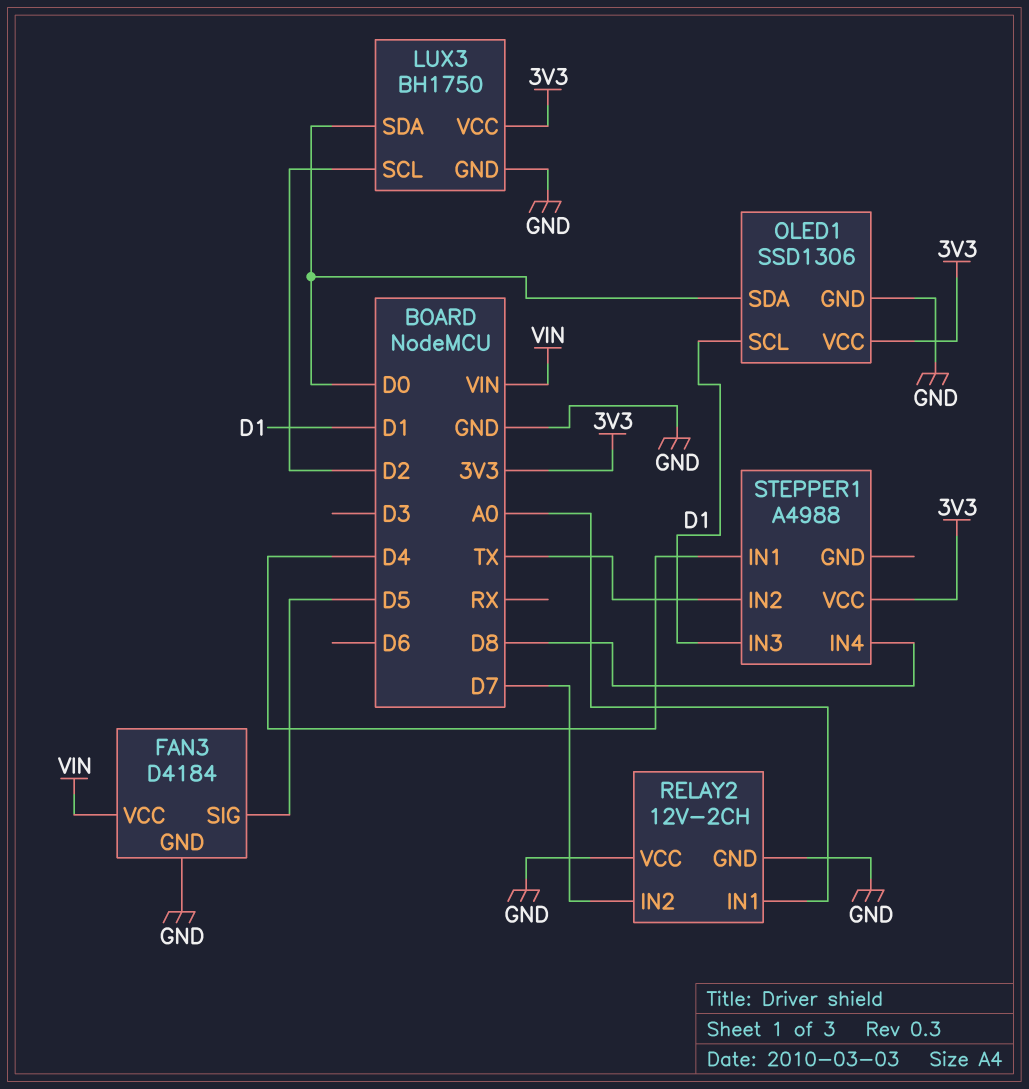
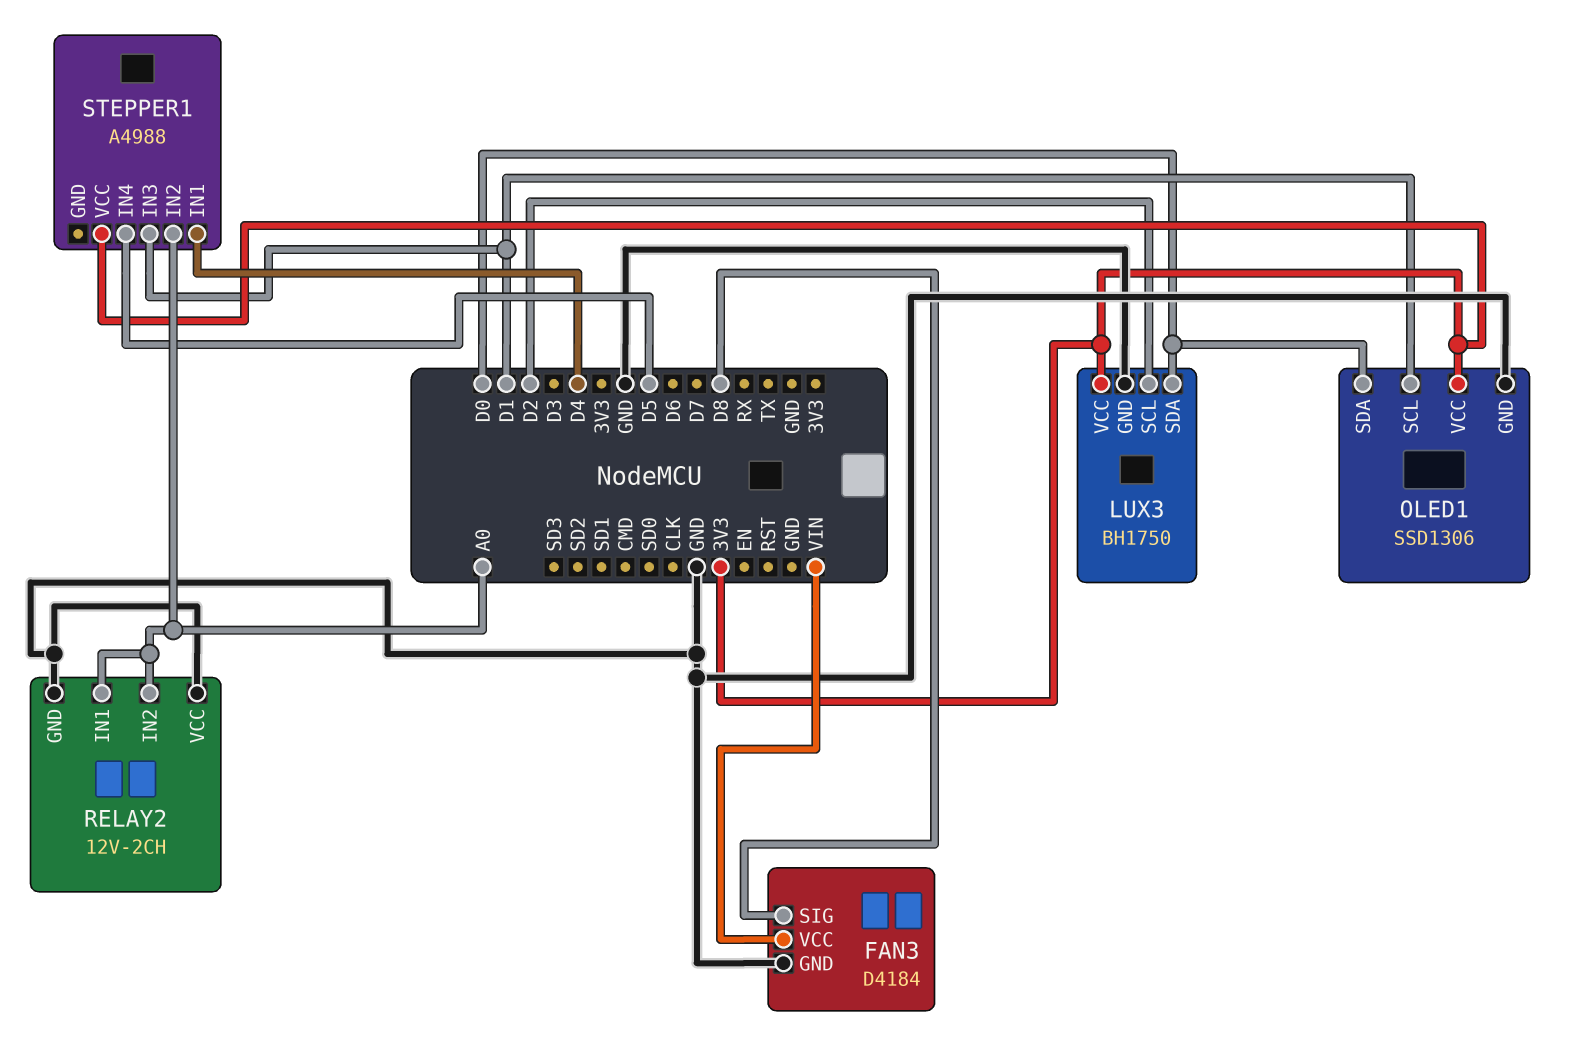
FAN3 pin SIG: D5 -> D8
RELAY2 pin IN2: D7 -> A0
STEPPER1 pin IN2: TX -> A0
STEPPER1 pin IN4: D8 -> D5

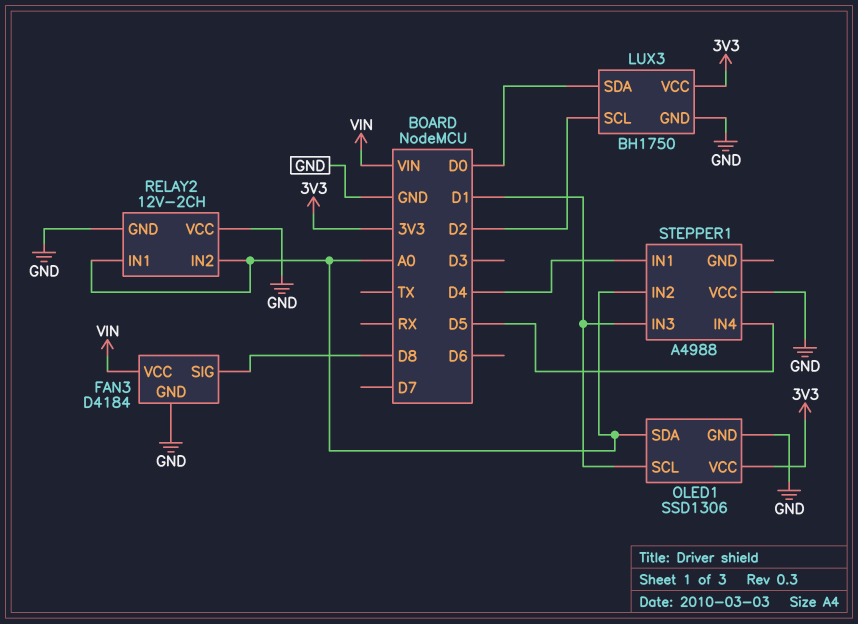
OLED1 pin SDA: D0 -> A0
STEPPER1 pin VCC: 3V3 -> GND

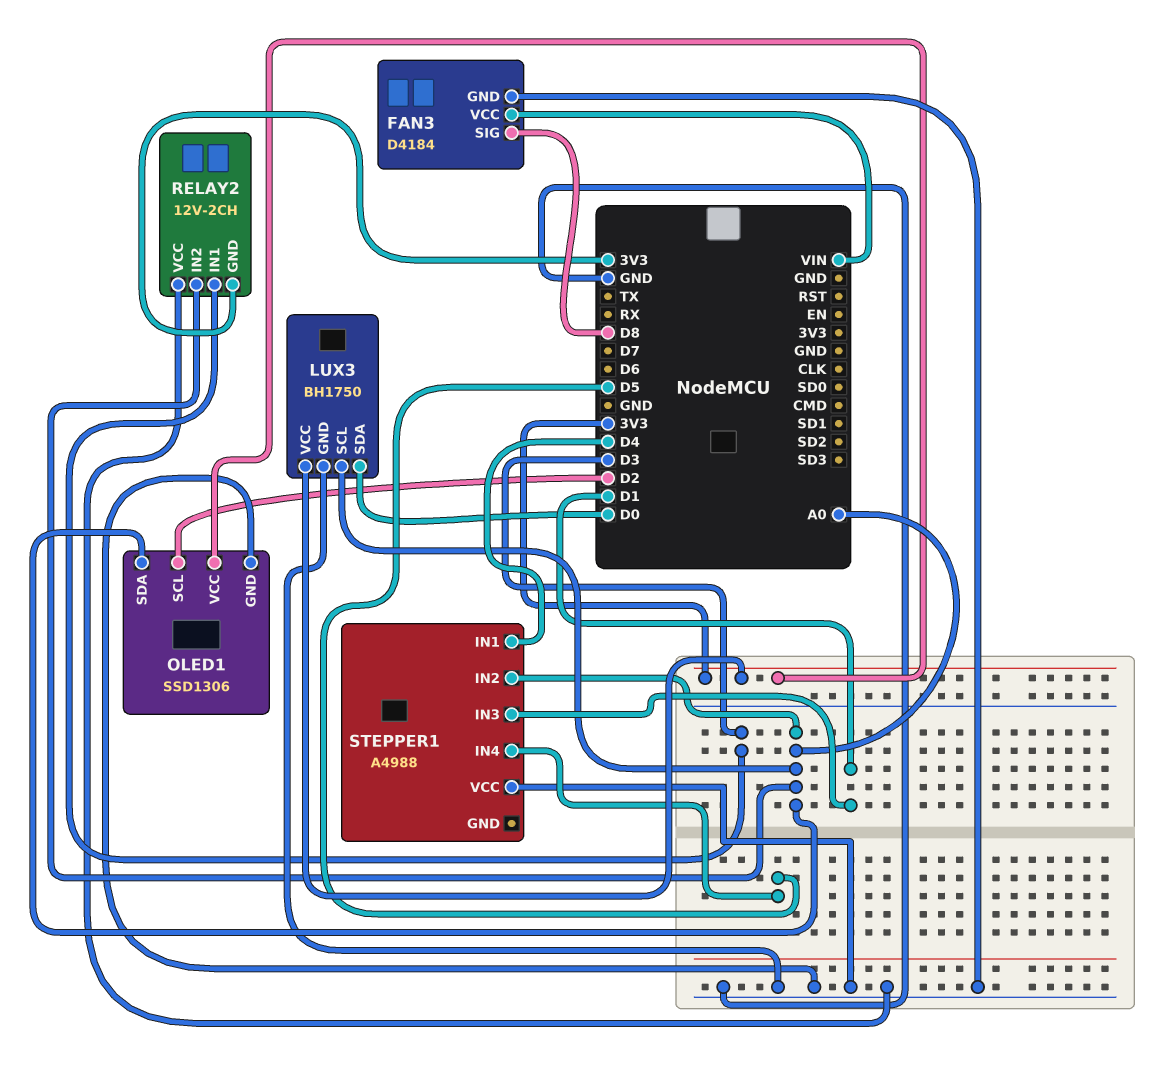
LUX3 pin SCL: D2 -> A0
OLED1 pin SCL: D1 -> D2
RELAY2 pin GND: GND -> 3V3
RELAY2 pin IN1: A0 -> D3

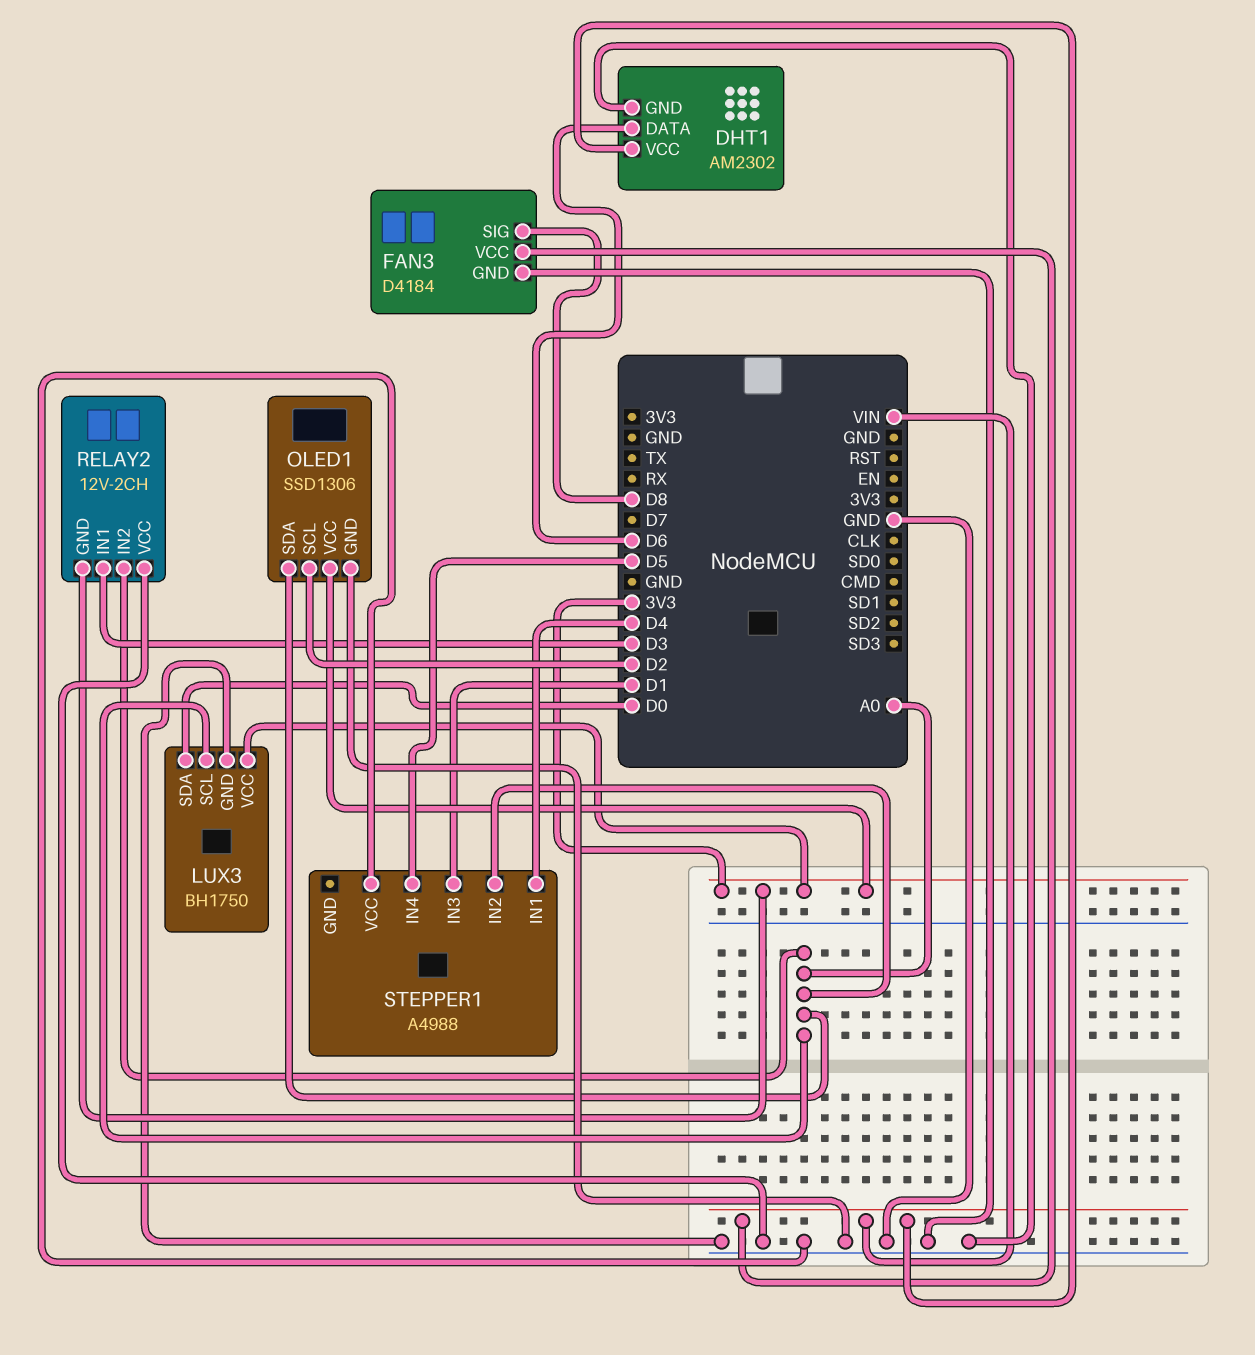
DHT1: none -> AM2302
DHT1 pin DATA: none -> D6
DHT1 pin GND: none -> GND
DHT1 pin VCC: none -> VIN

